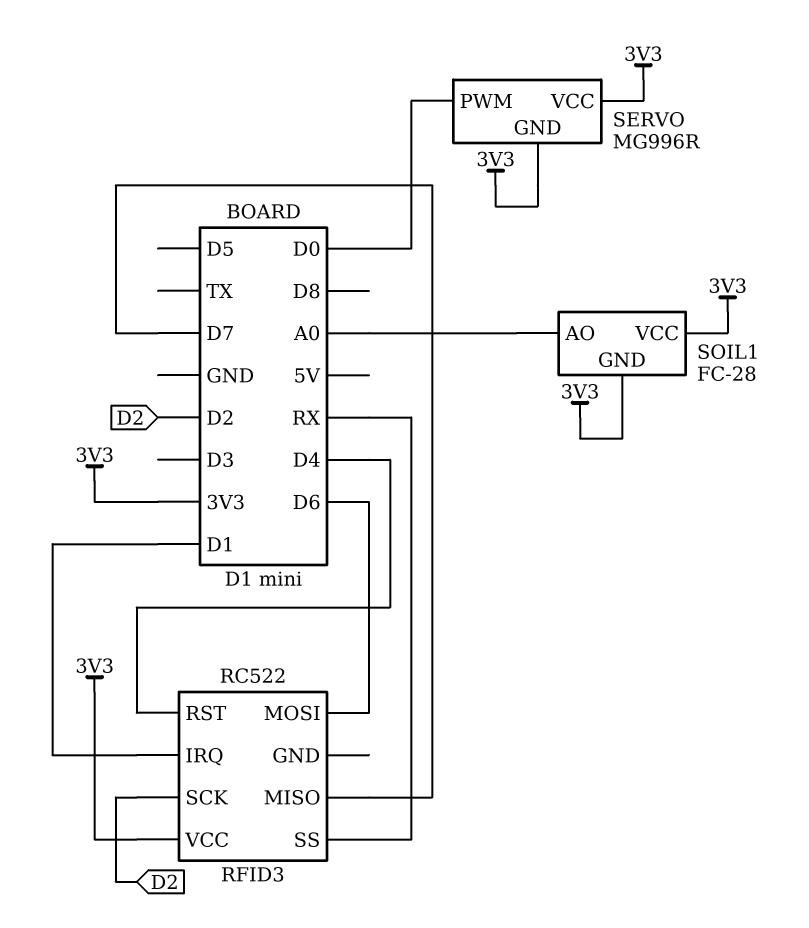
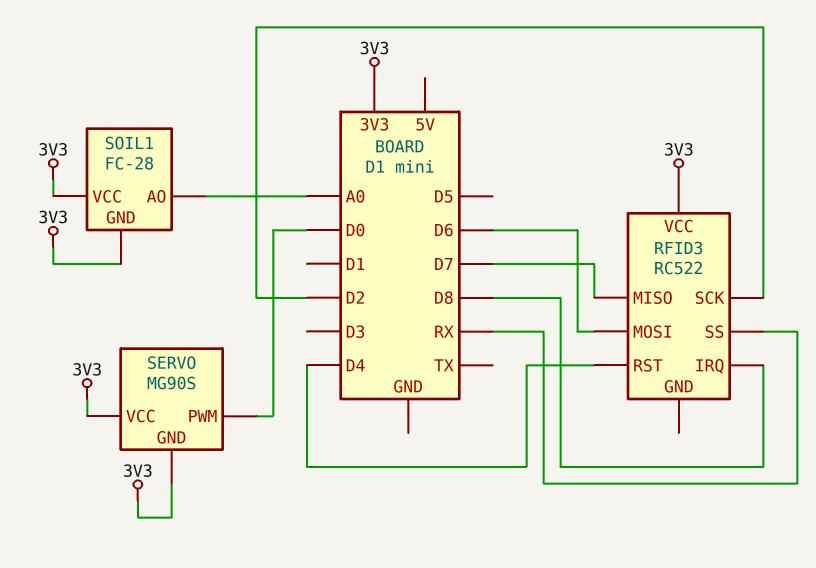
RFID3 pin IRQ: D1 -> D8
SERVO: MG996R -> MG90S

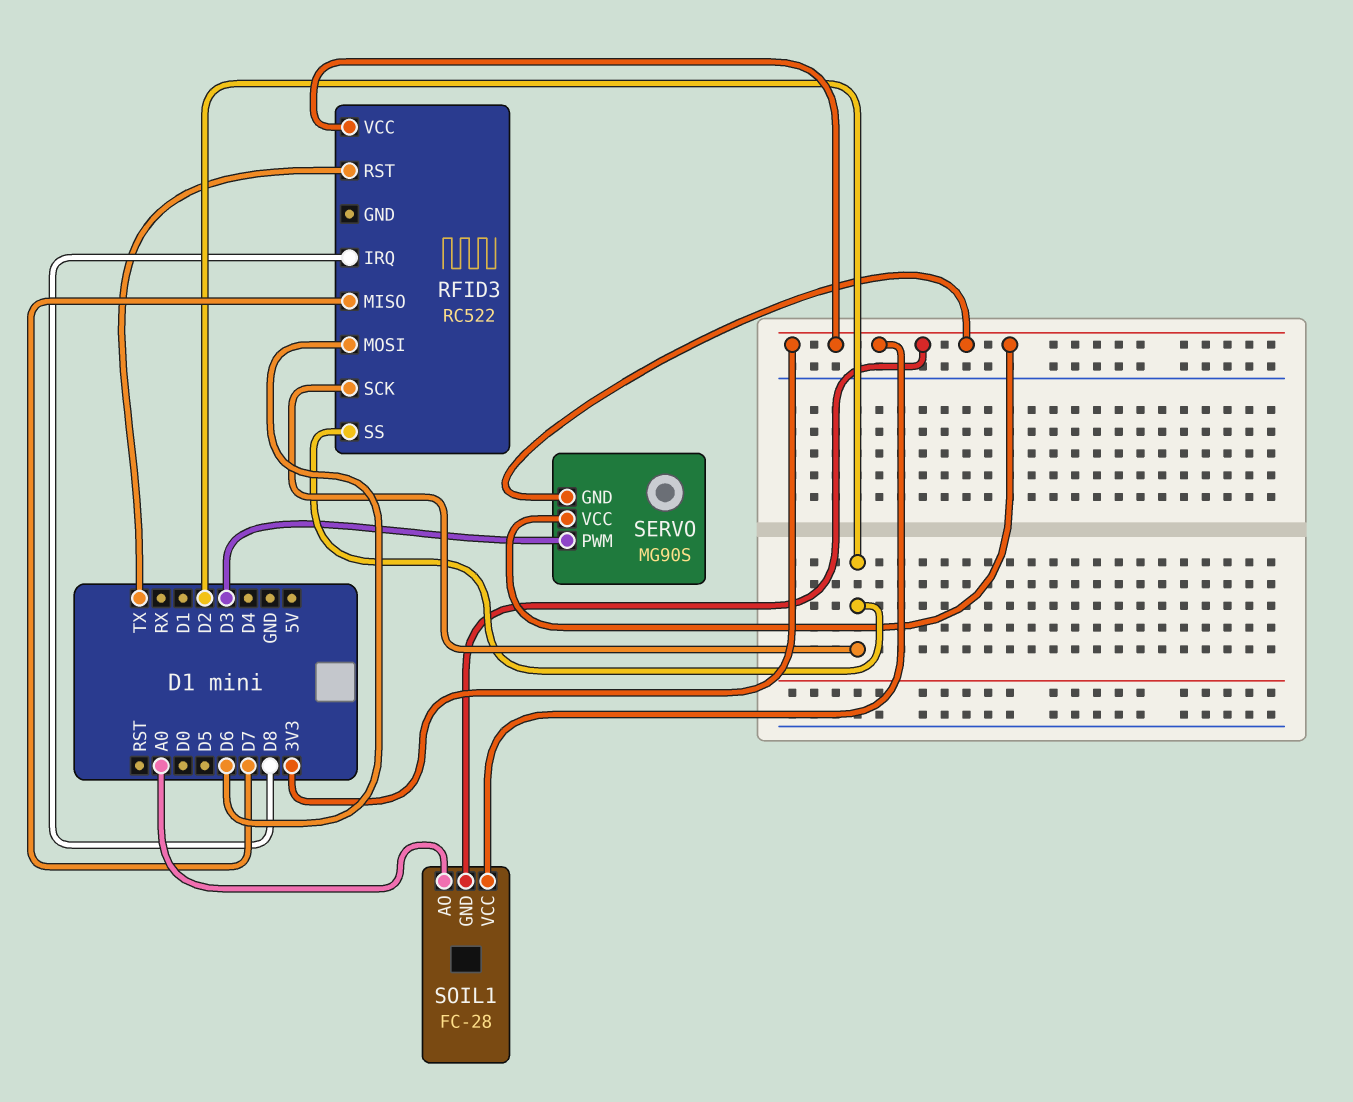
RFID3 pin RST: D4 -> TX
RFID3 pin SS: RX -> D2
SERVO pin PWM: D0 -> D3

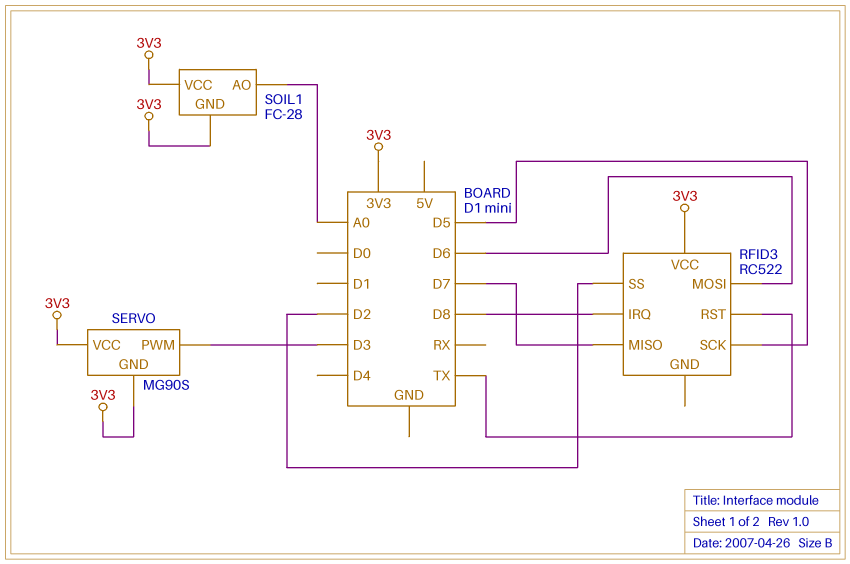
RFID3 pin SCK: D2 -> D5

